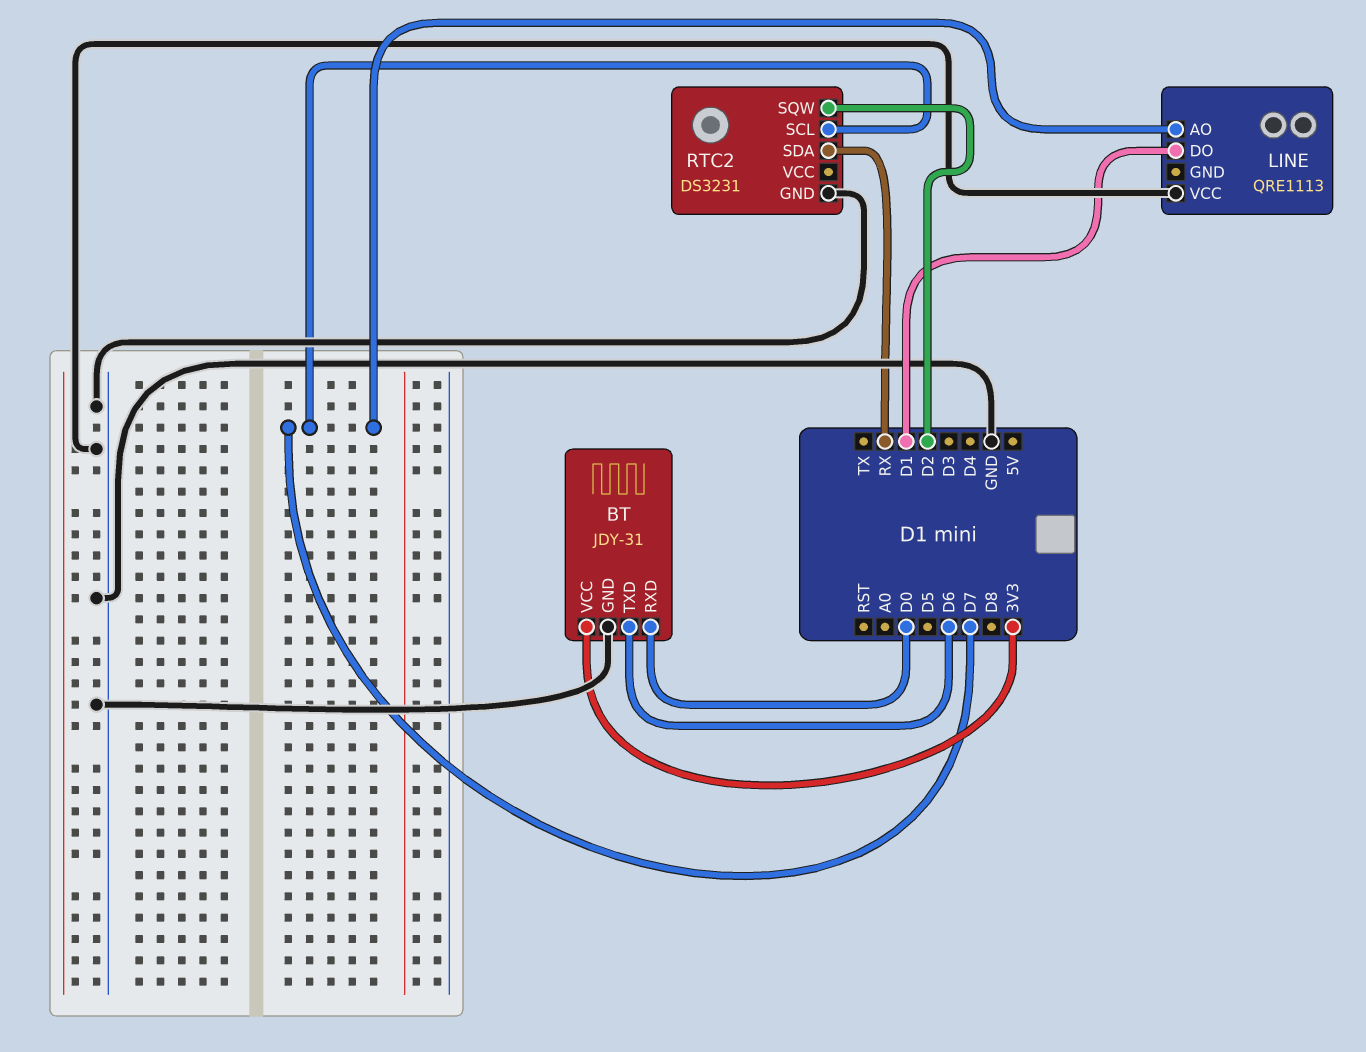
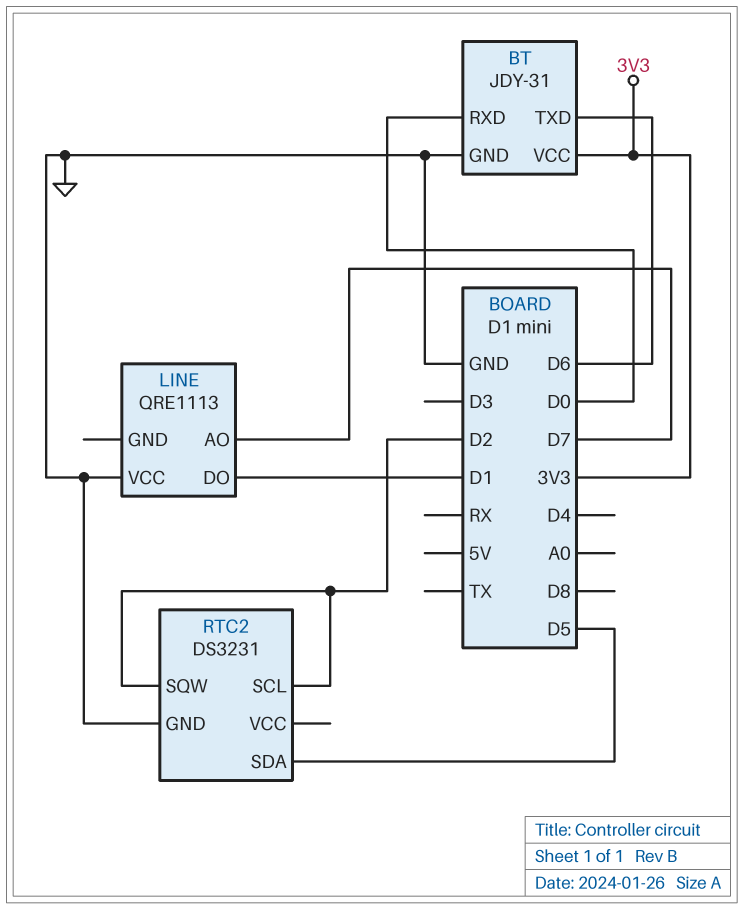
RTC2 pin SCL: D7 -> D2
RTC2 pin SDA: RX -> D5

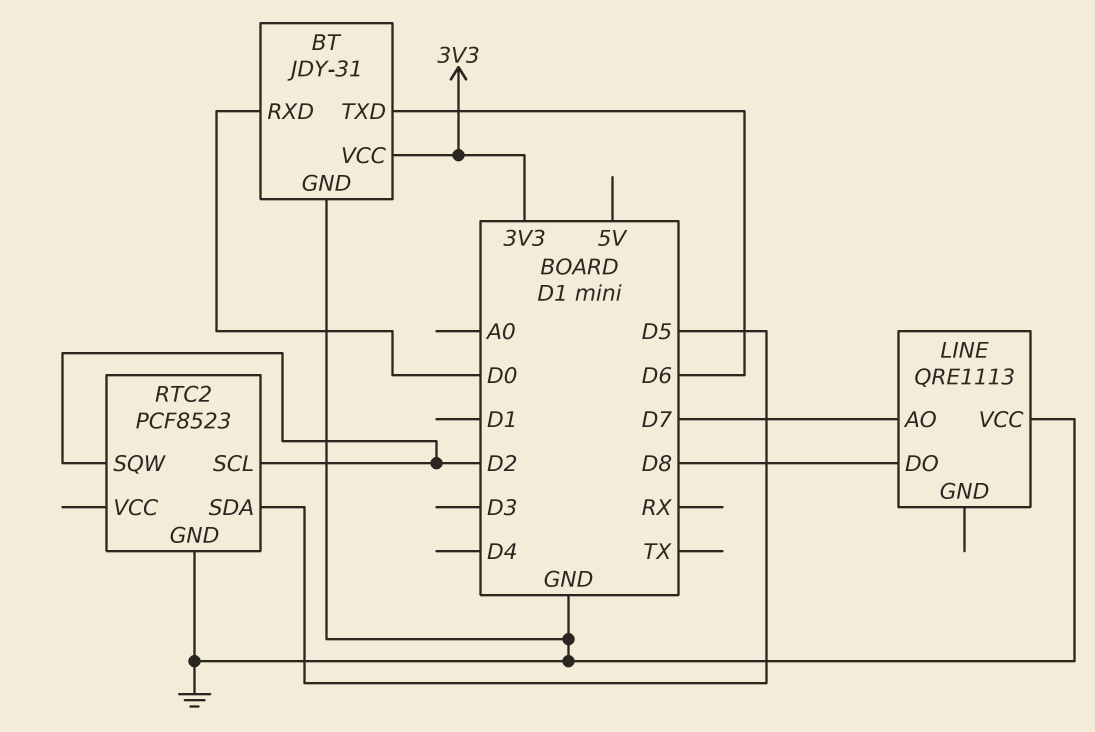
LINE pin DO: D1 -> D8
RTC2: DS3231 -> PCF8523

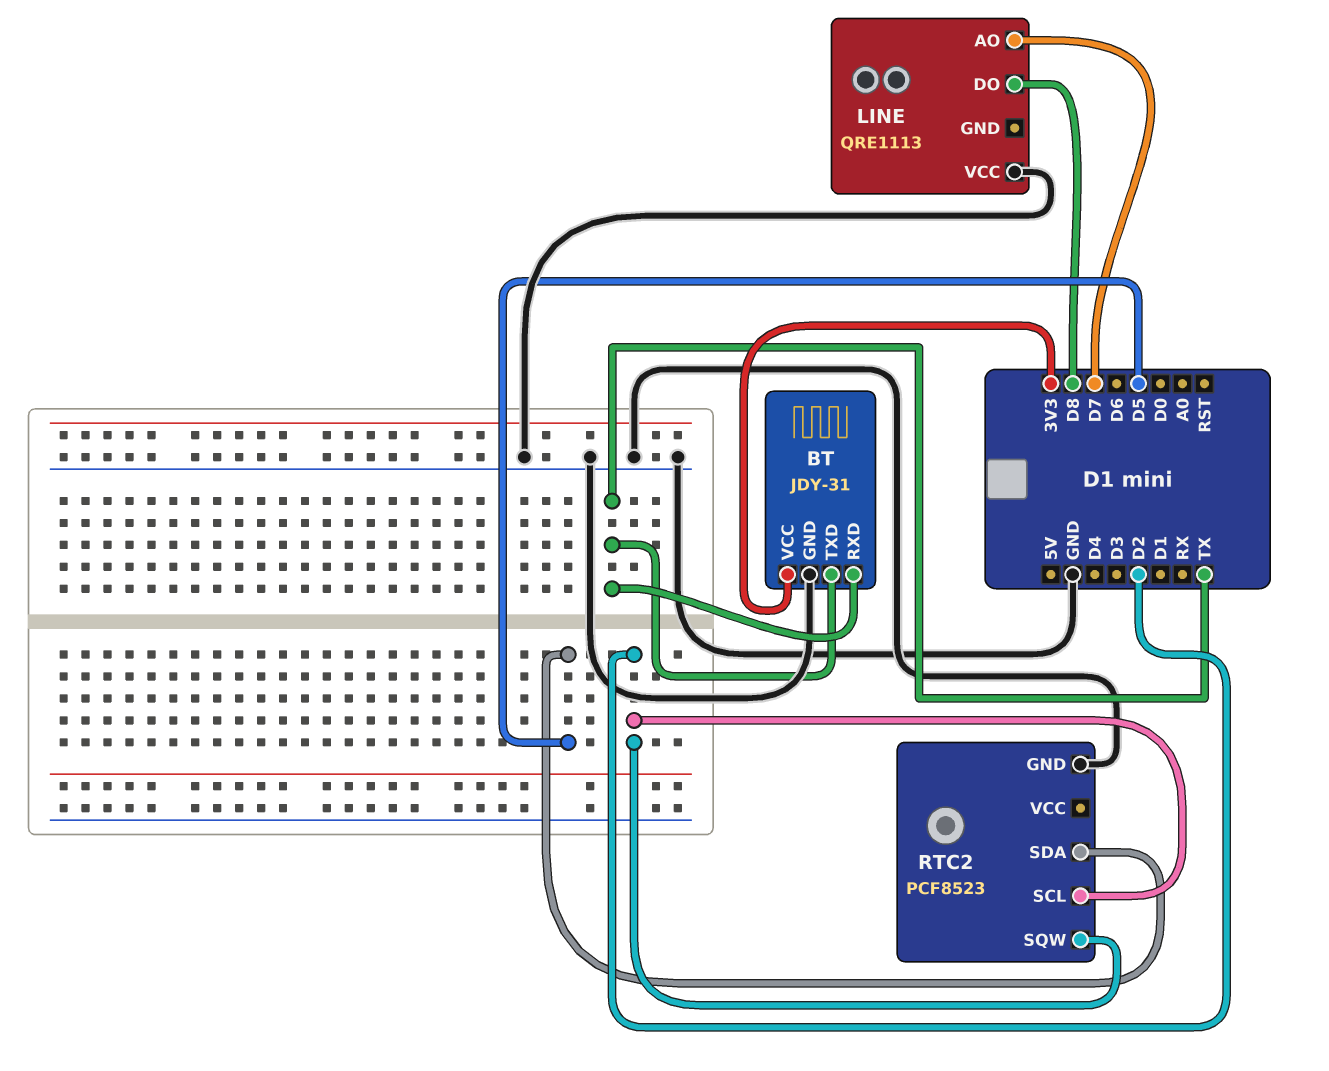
BT pin RXD: D0 -> TX
BT pin TXD: D6 -> TX

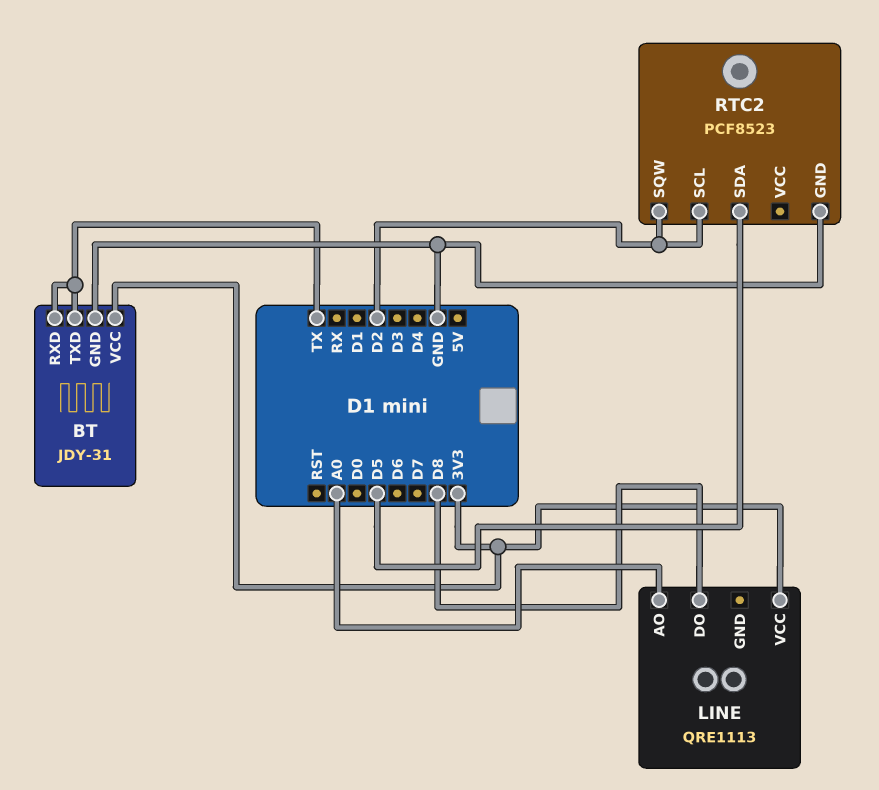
LINE pin AO: D7 -> A0
LINE pin VCC: GND -> 3V3

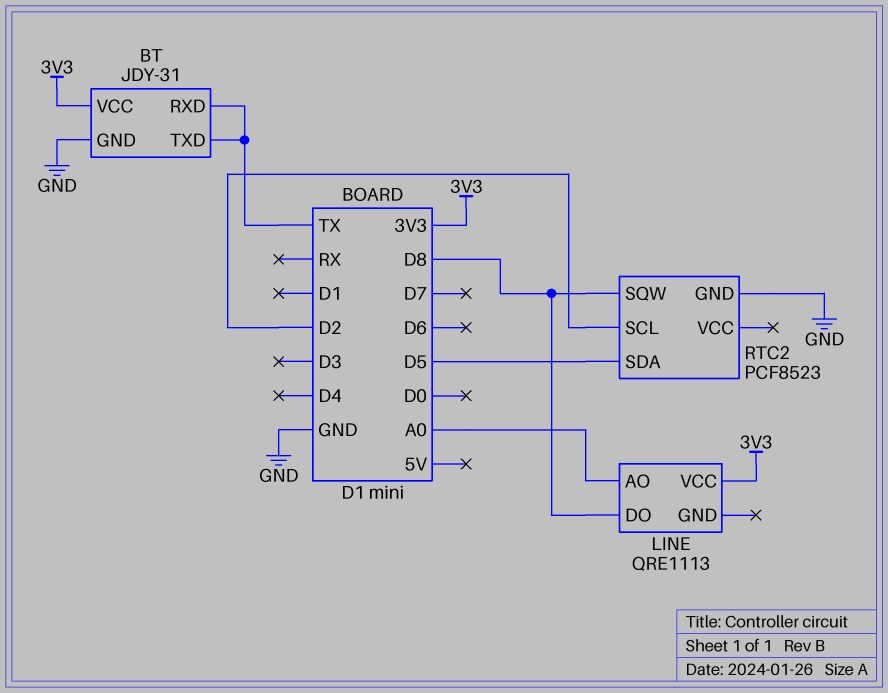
RTC2 pin SQW: D2 -> D8

